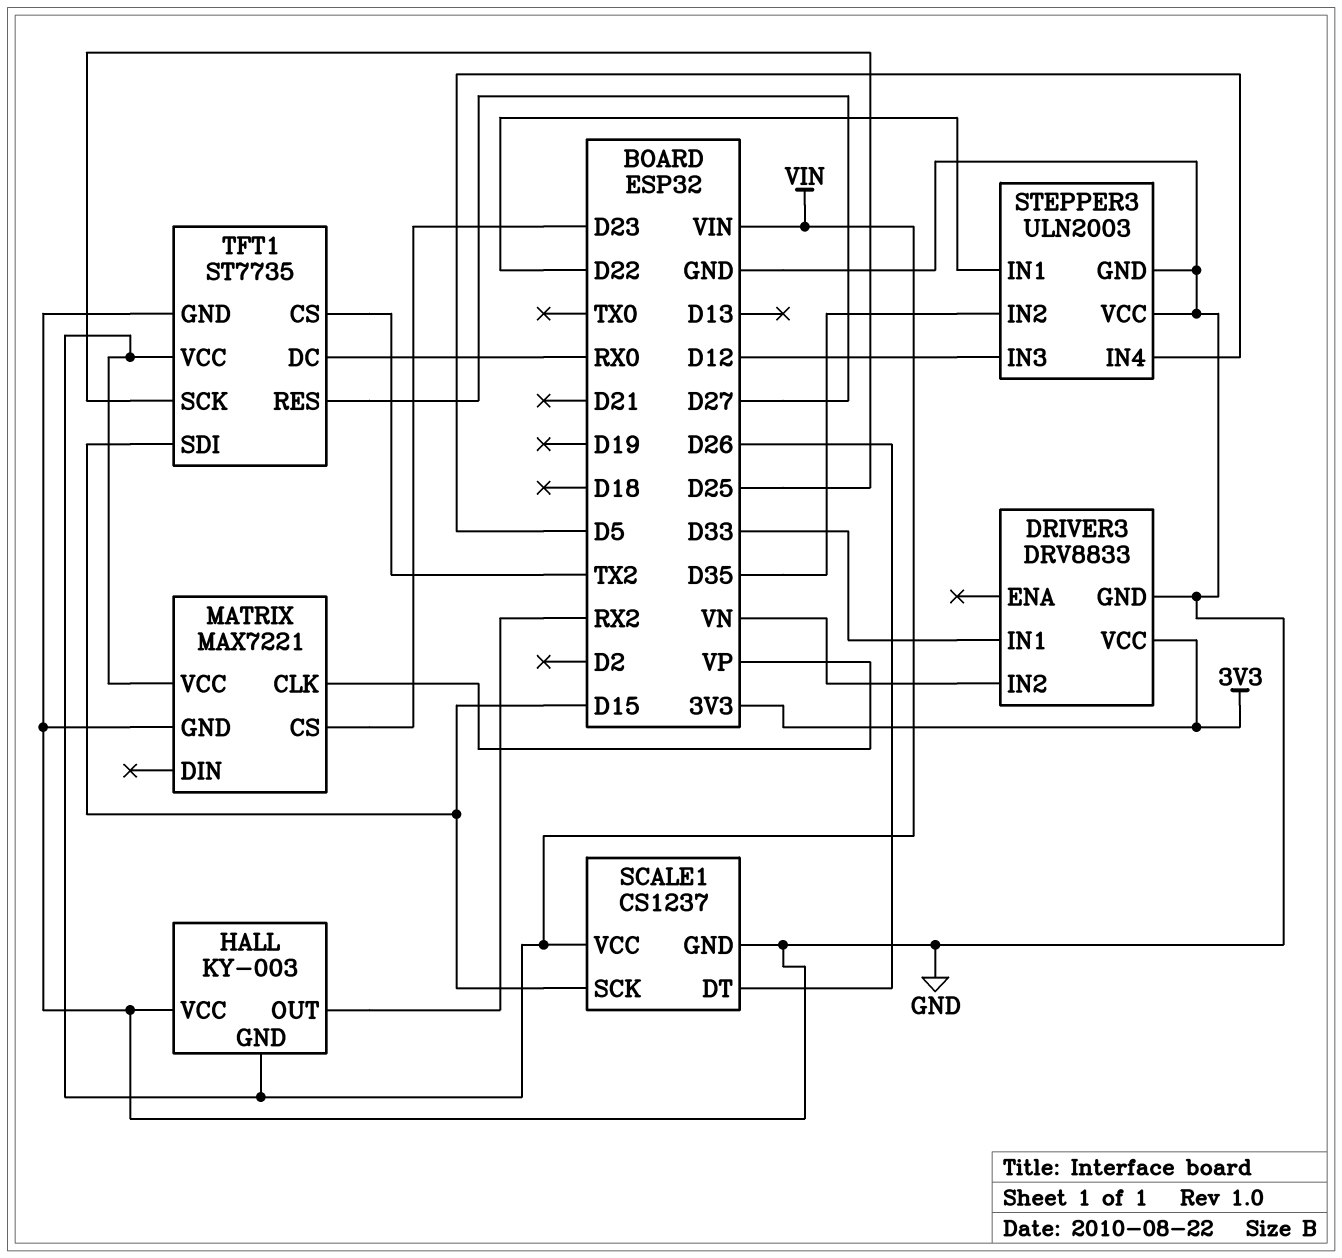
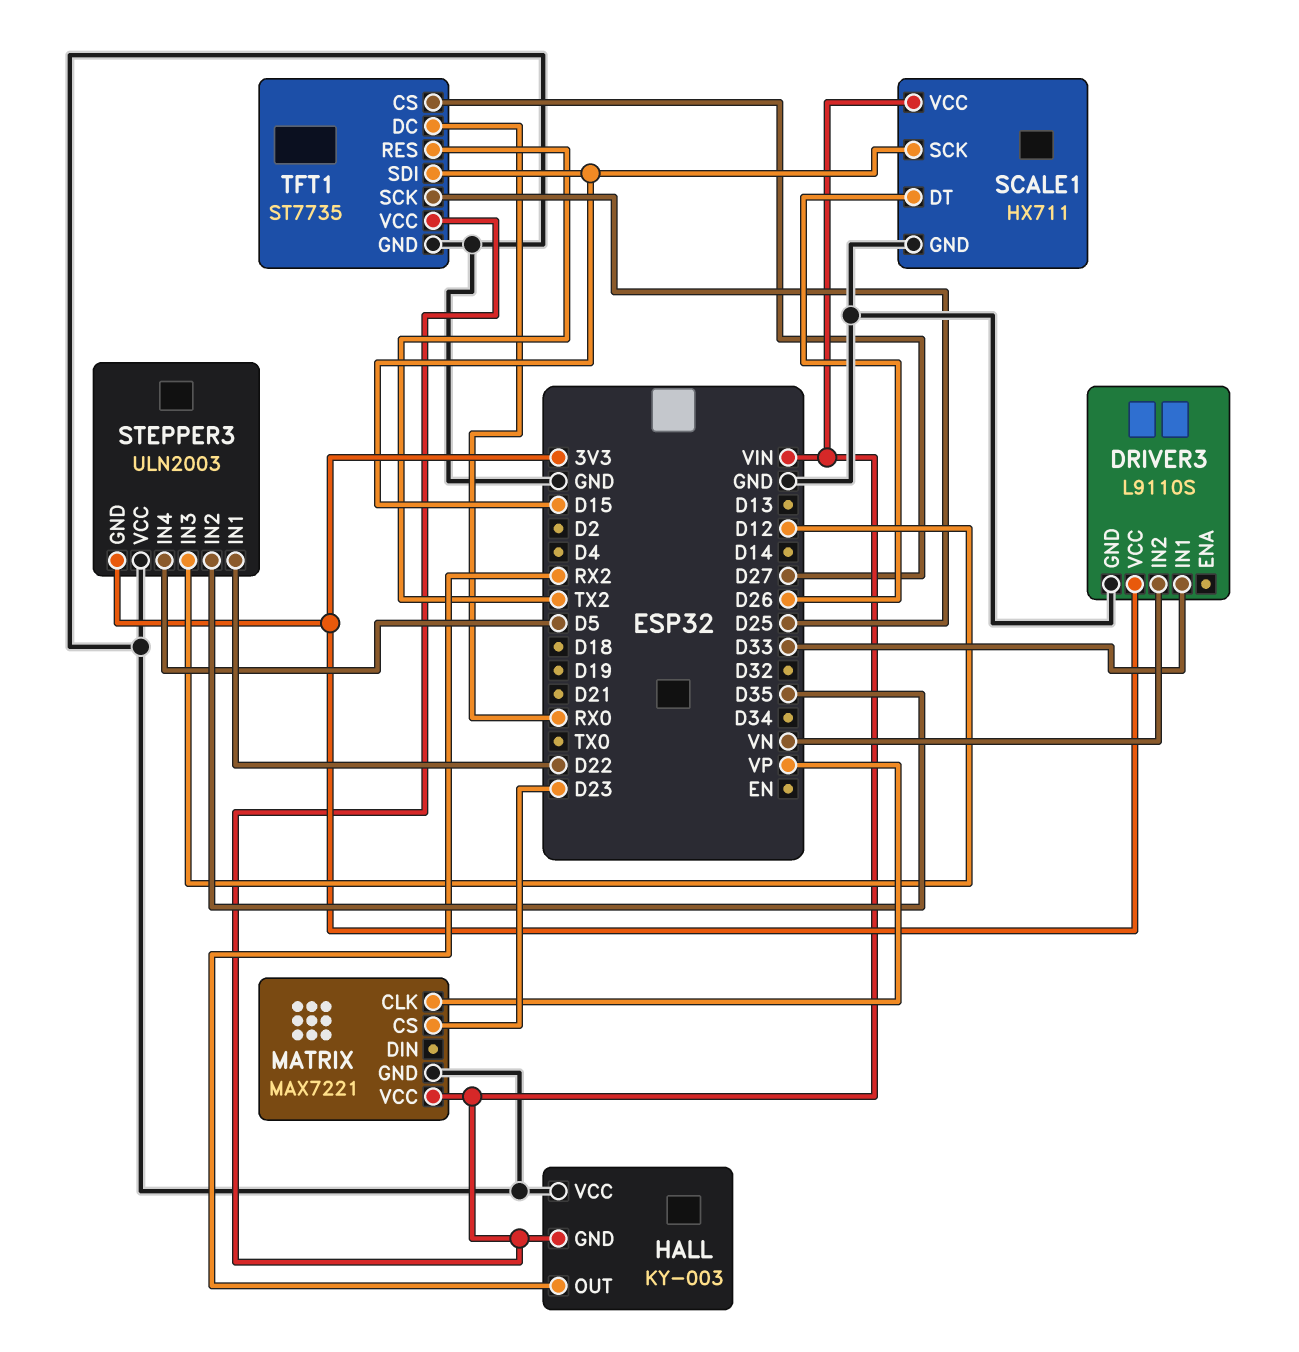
DRIVER3: DRV8833 -> L9110S
SCALE1: CS1237 -> HX711
STEPPER3 pin GND: GND -> 3V3
TFT1 pin CS: TX2 -> D27
TFT1 pin RES: D27 -> TX2

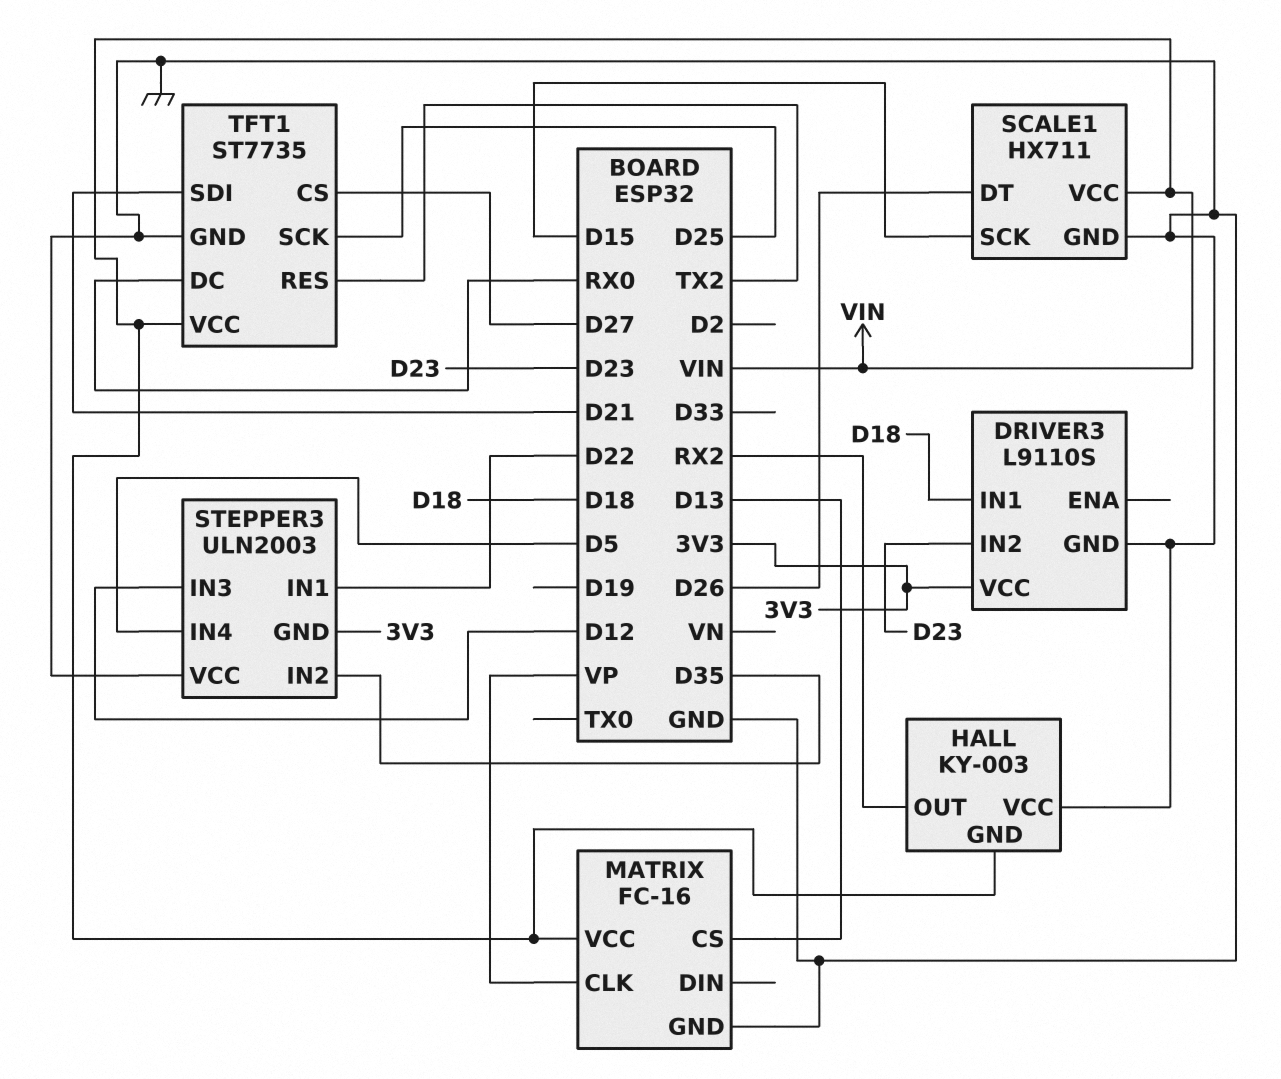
DRIVER3 pin IN1: D33 -> D18
DRIVER3 pin IN2: VN -> D23
MATRIX: MAX7221 -> FC-16
MATRIX pin CS: D23 -> D13
TFT1 pin SDI: D15 -> D21

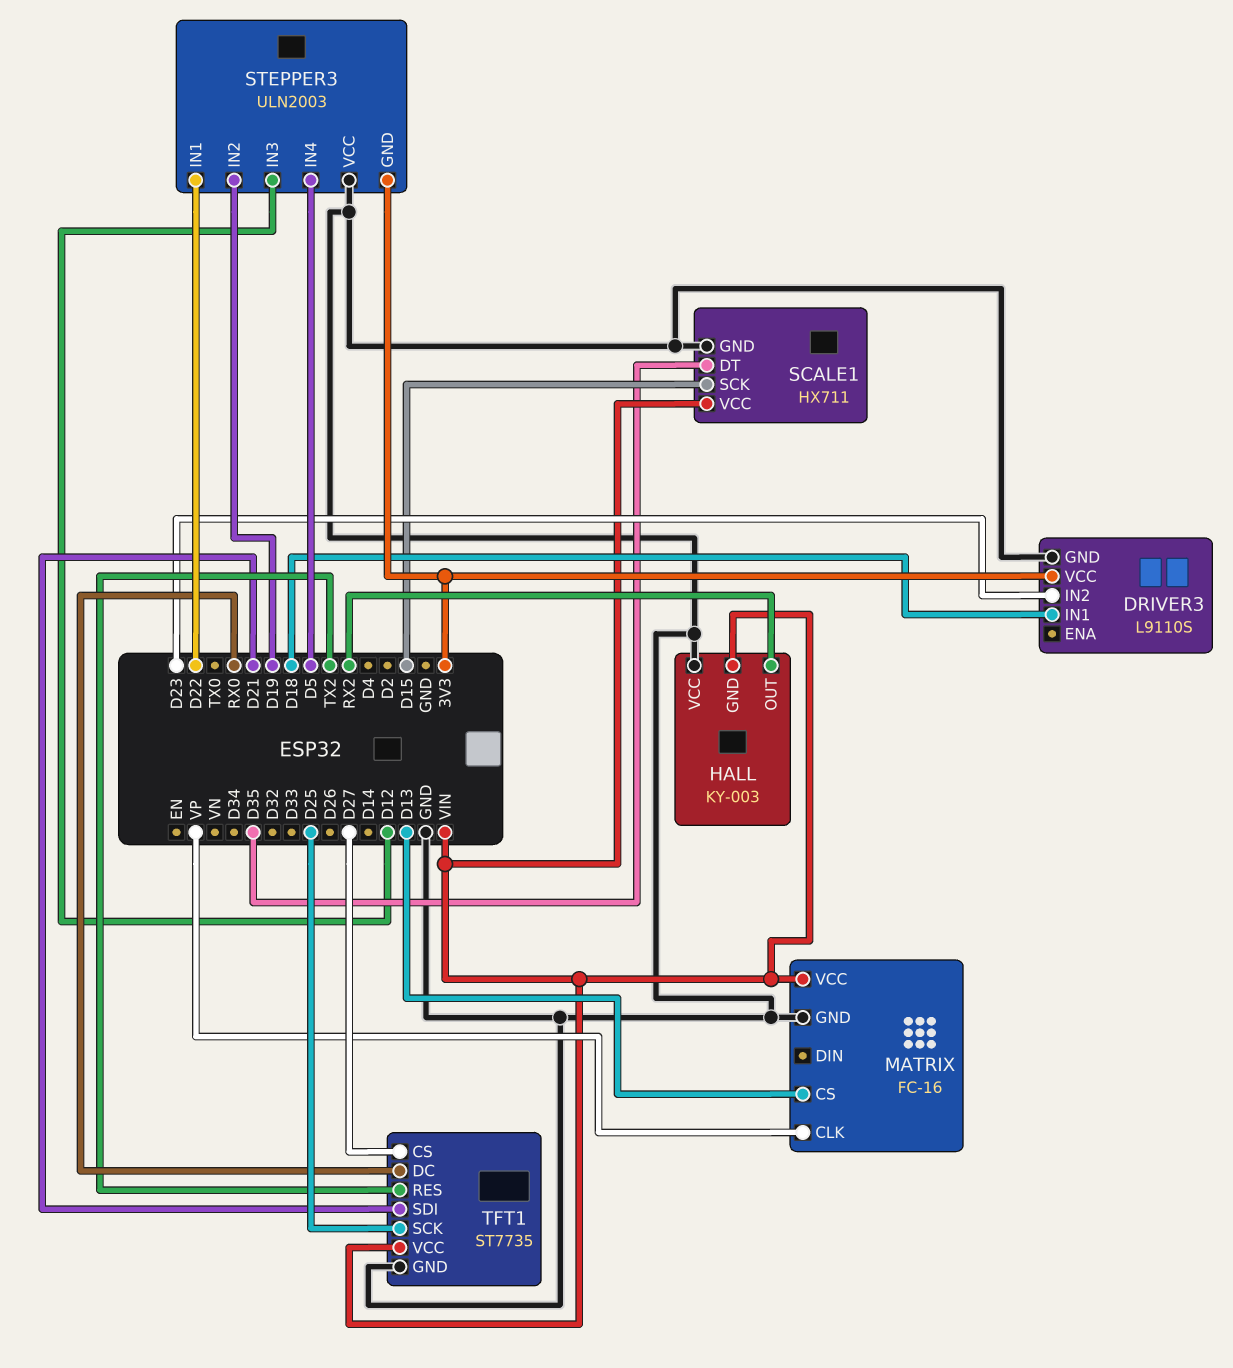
SCALE1 pin DT: D26 -> D35
STEPPER3 pin IN2: D35 -> D19

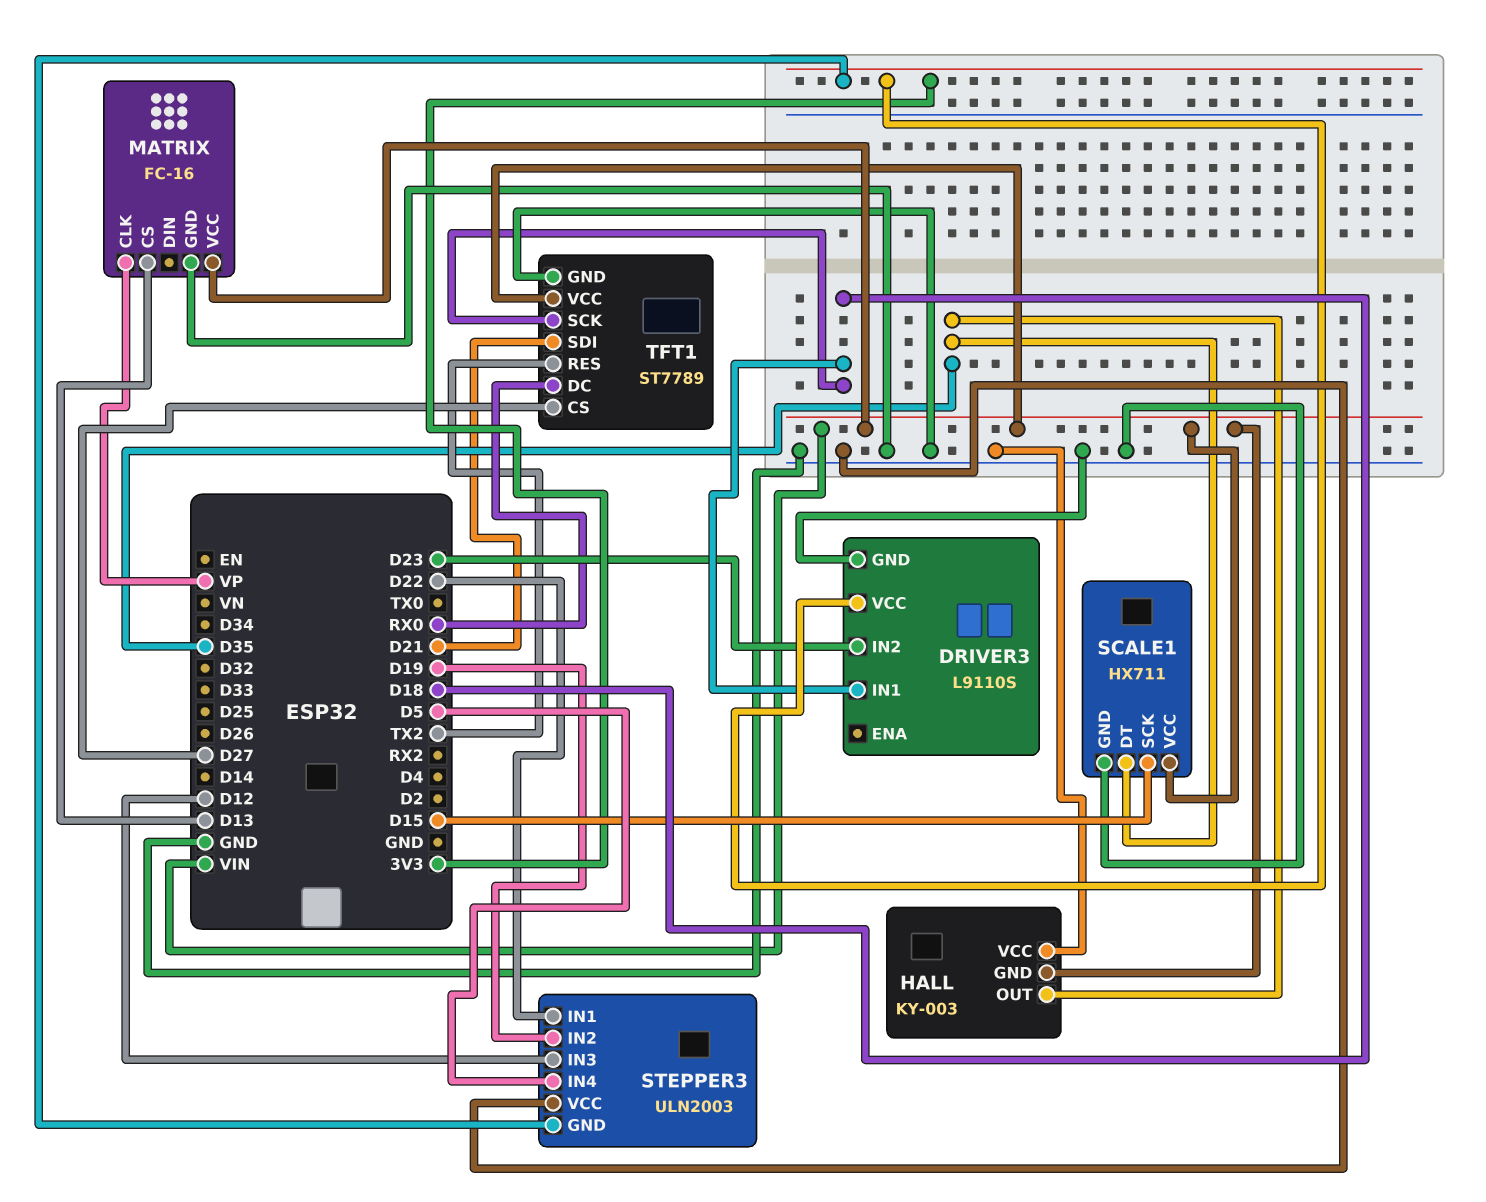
HALL pin OUT: RX2 -> D35
TFT1: ST7735 -> ST7789
TFT1 pin SCK: D25 -> D18

